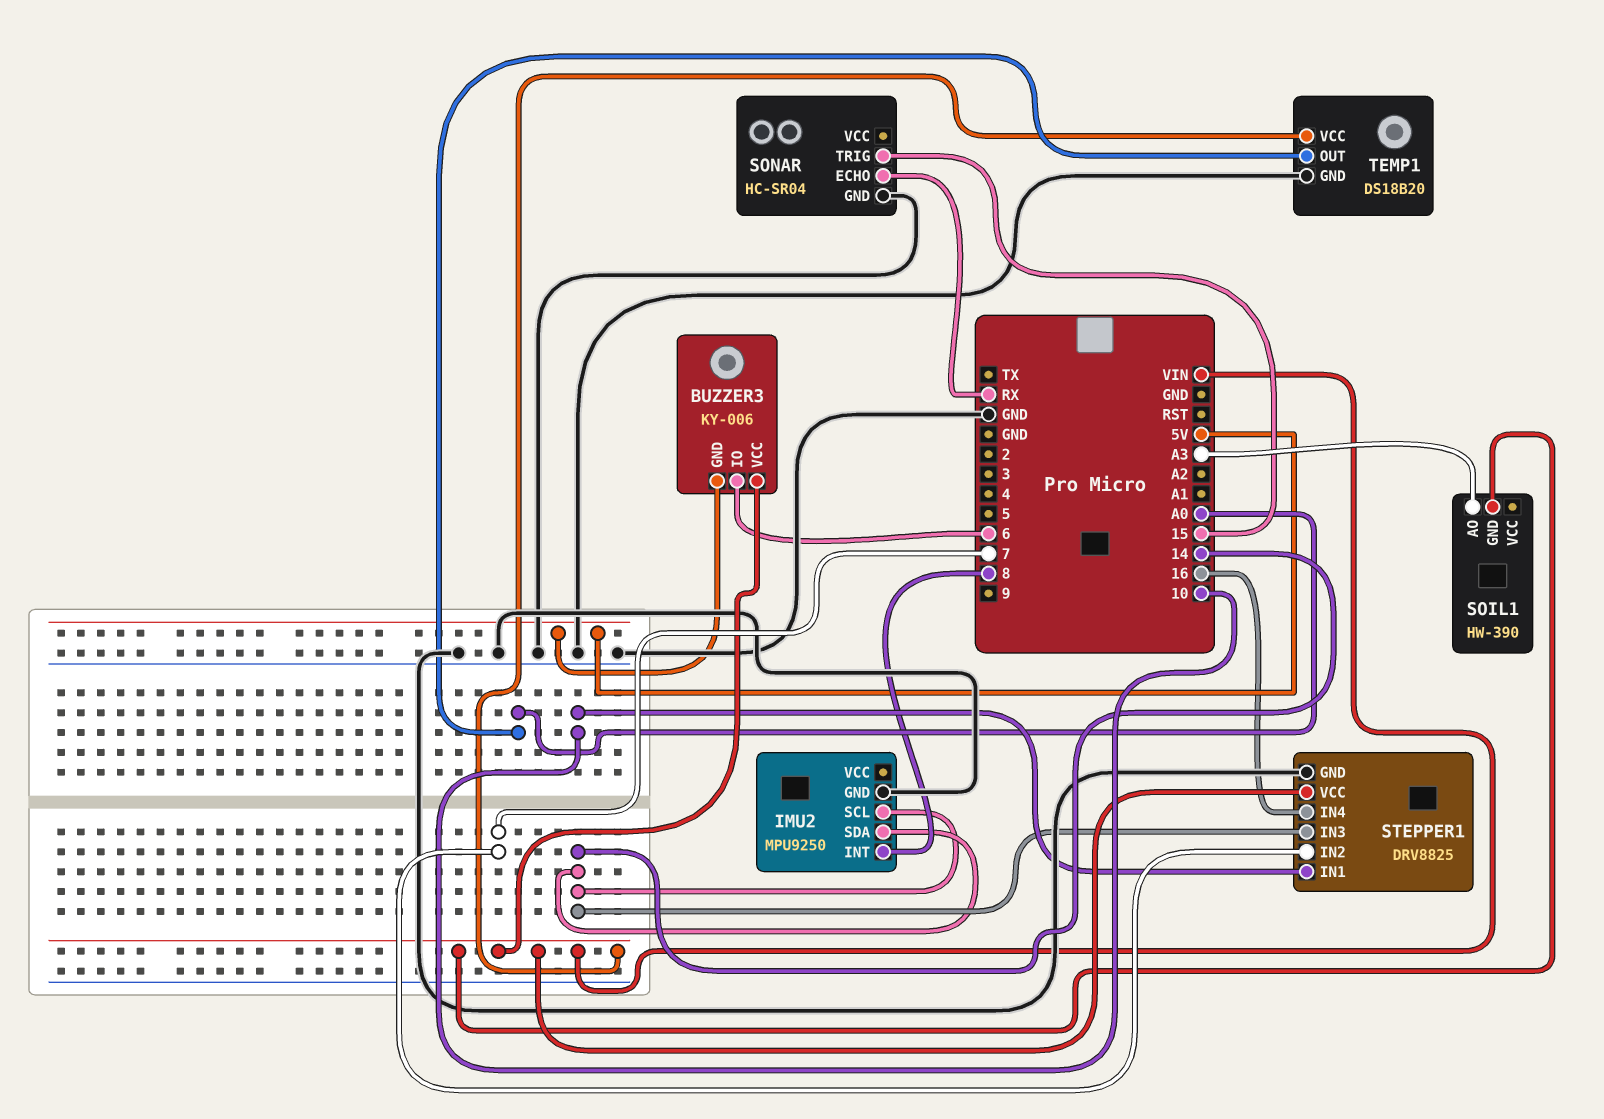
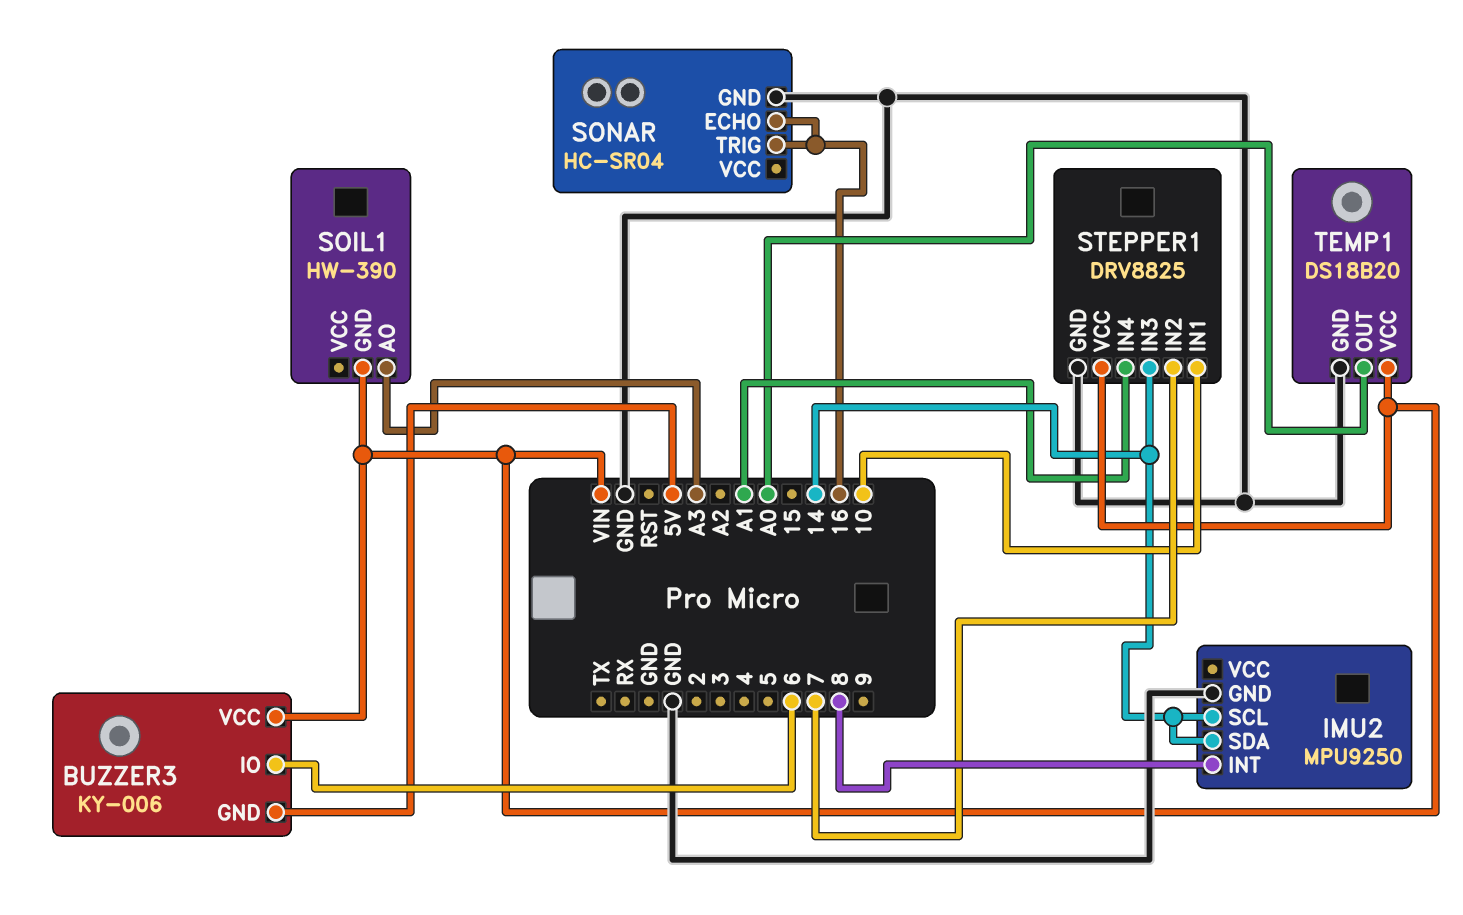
SONAR pin ECHO: RX -> 16
SONAR pin TRIG: 15 -> 16
STEPPER1 pin IN4: 16 -> A1

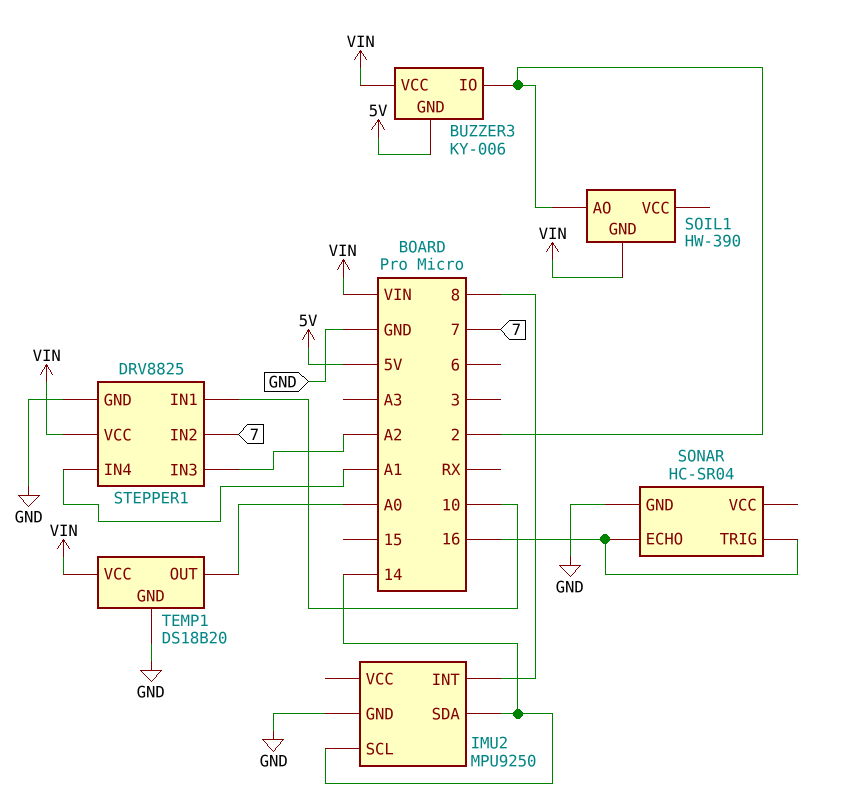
BUZZER3 pin IO: 6 -> 2
SOIL1 pin AO: A3 -> 2
STEPPER1 pin IN3: 14 -> A2

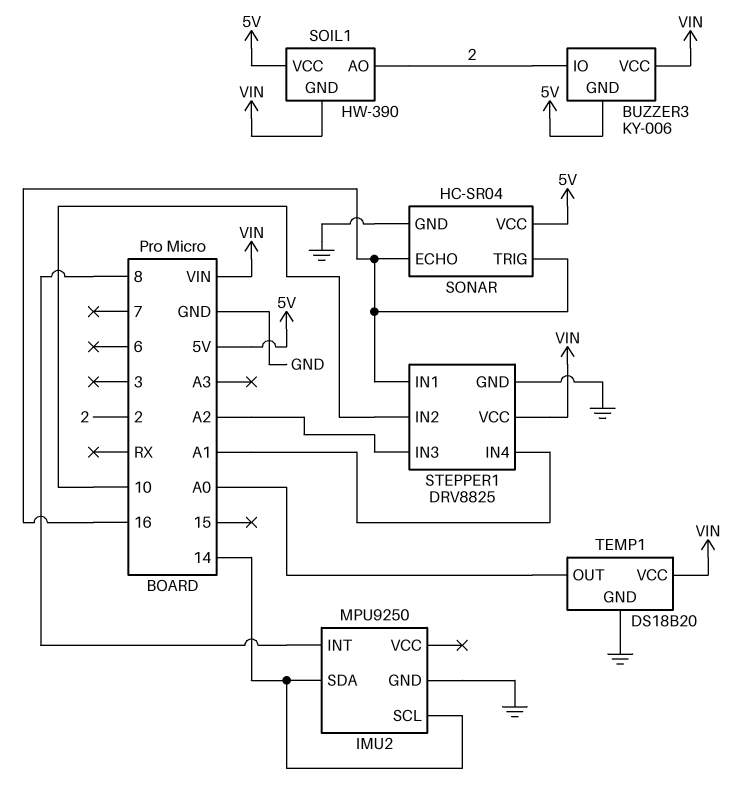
SOIL1 pin VCC: none -> 5V
SONAR pin VCC: none -> 5V
STEPPER1 pin IN1: 10 -> 16
STEPPER1 pin IN2: 7 -> 10

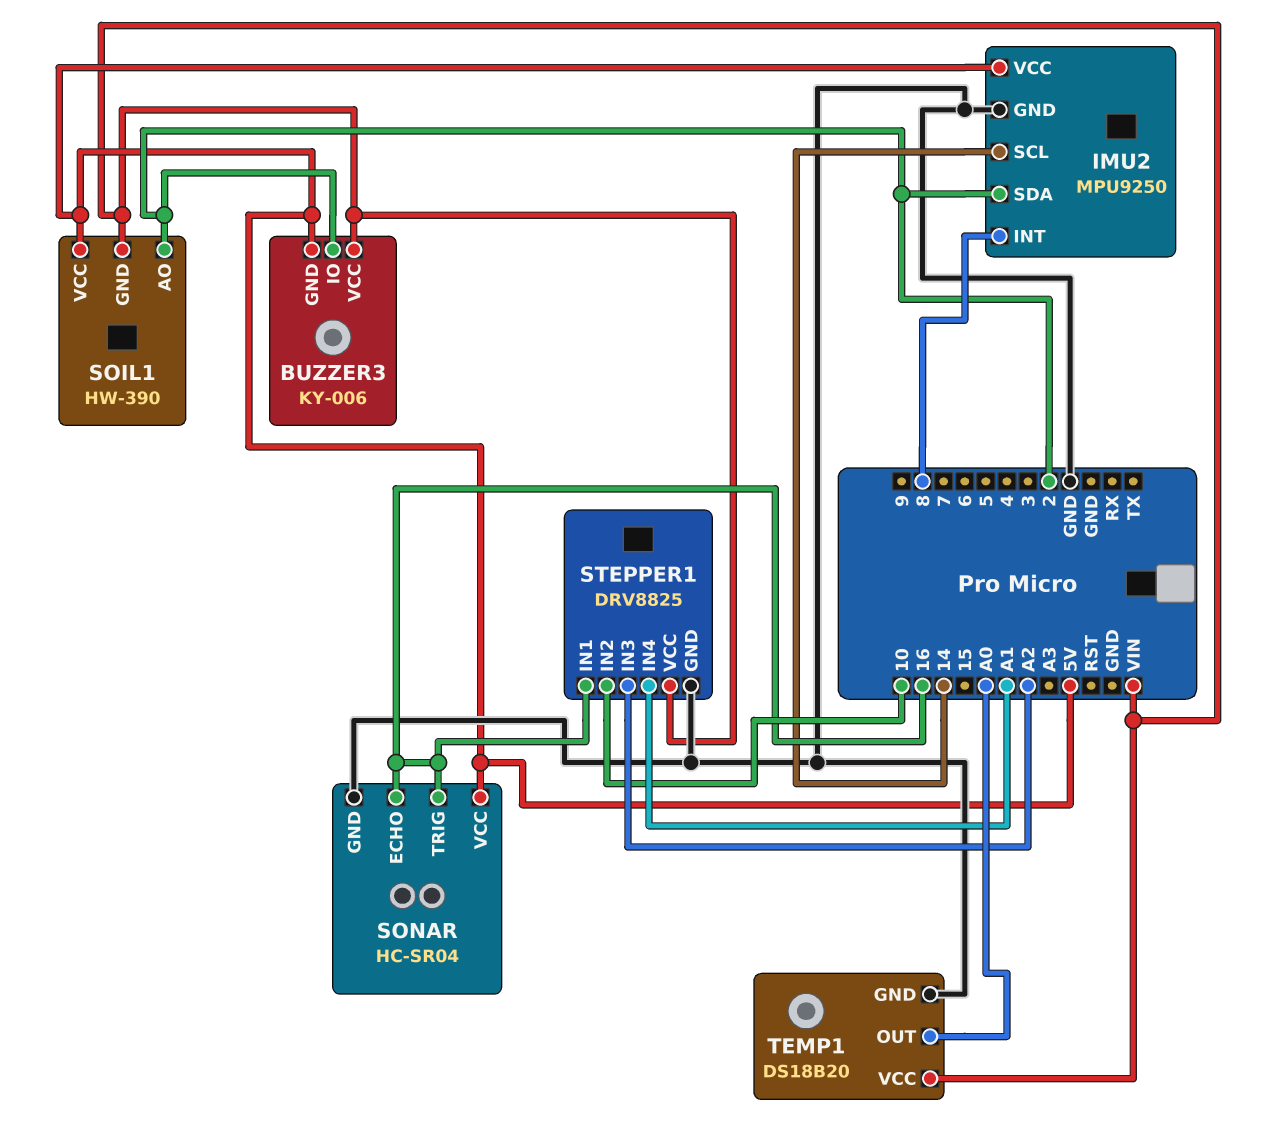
IMU2 pin SDA: 14 -> 2
IMU2 pin VCC: none -> 5V

